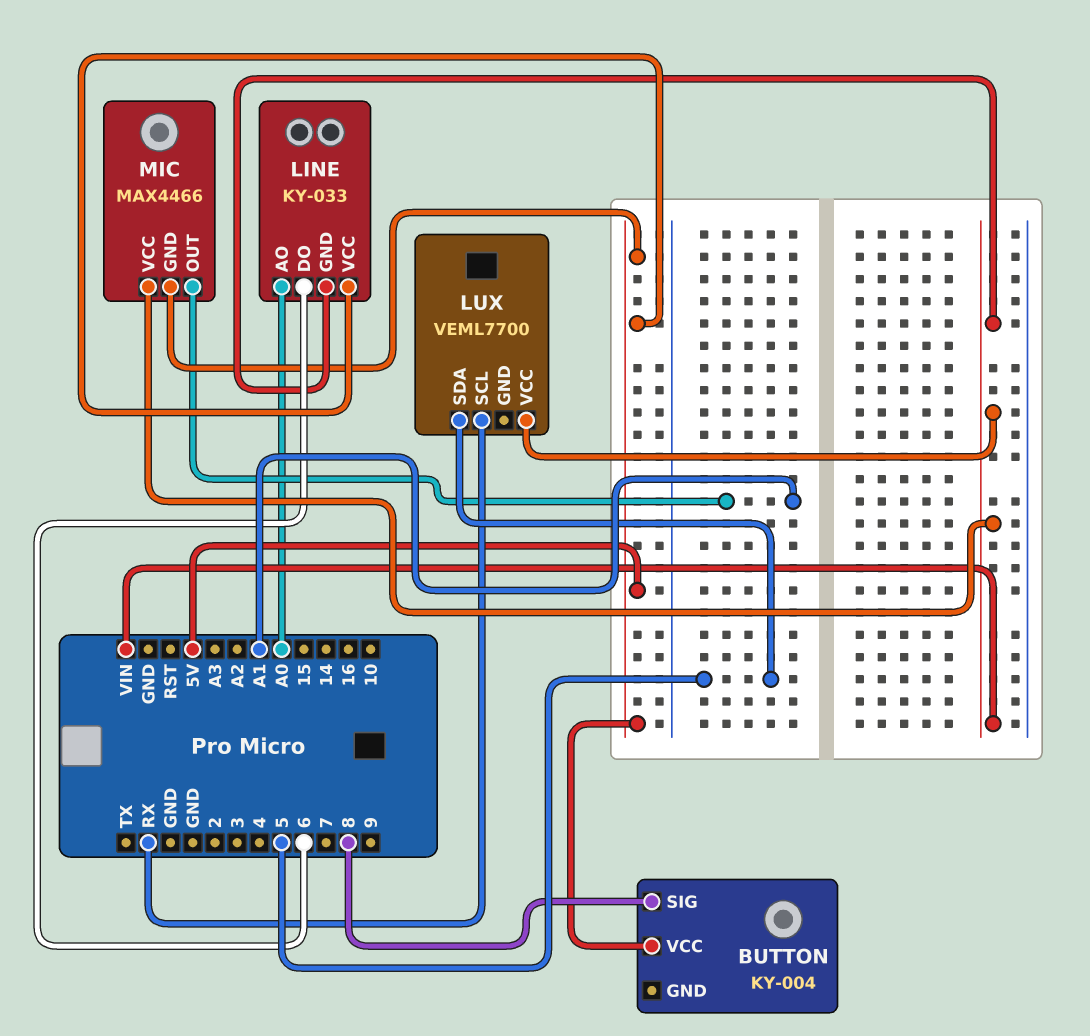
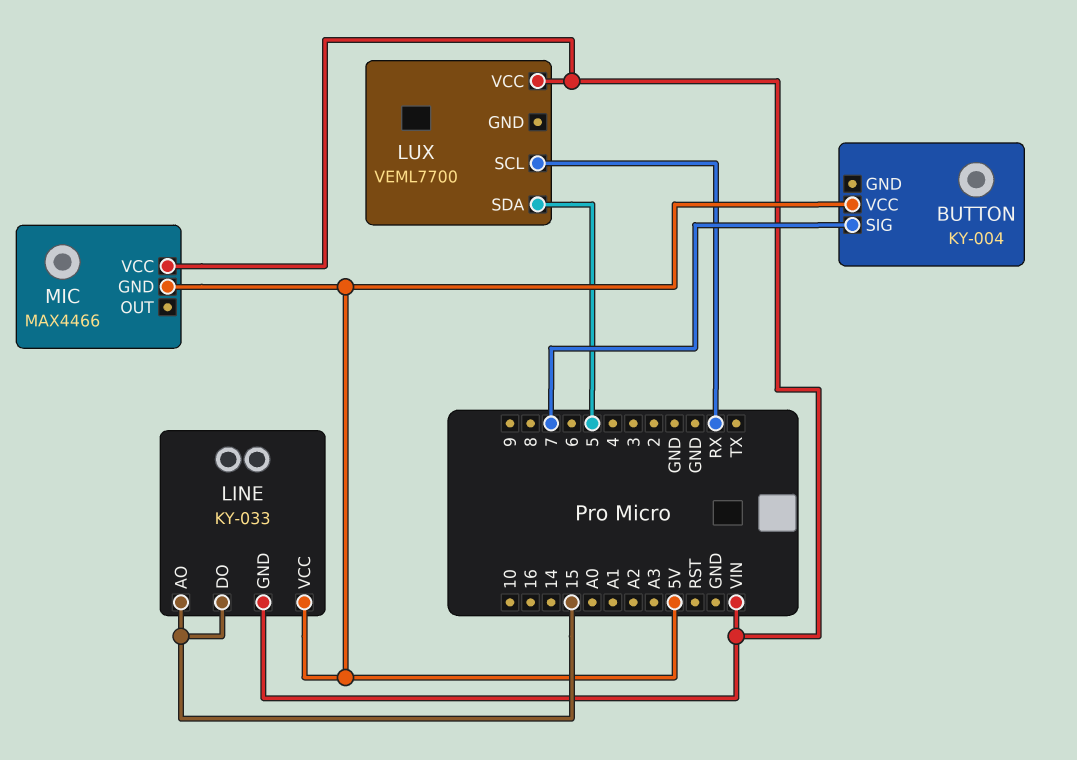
BUTTON pin SIG: 8 -> 7
LINE pin AO: A0 -> 15
LINE pin DO: 6 -> 15
MIC pin OUT: A1 -> none

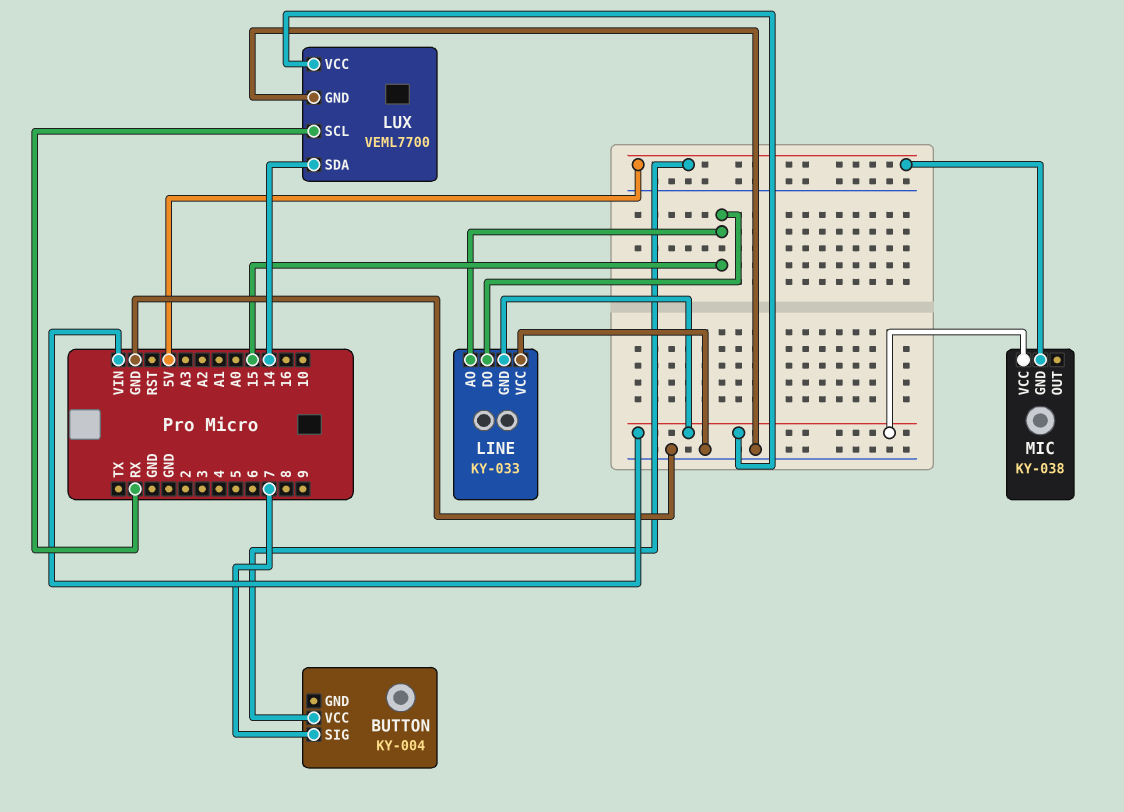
LINE pin VCC: 5V -> GND
LUX pin GND: none -> GND
LUX pin SDA: 5 -> 14
MIC: MAX4466 -> KY-038

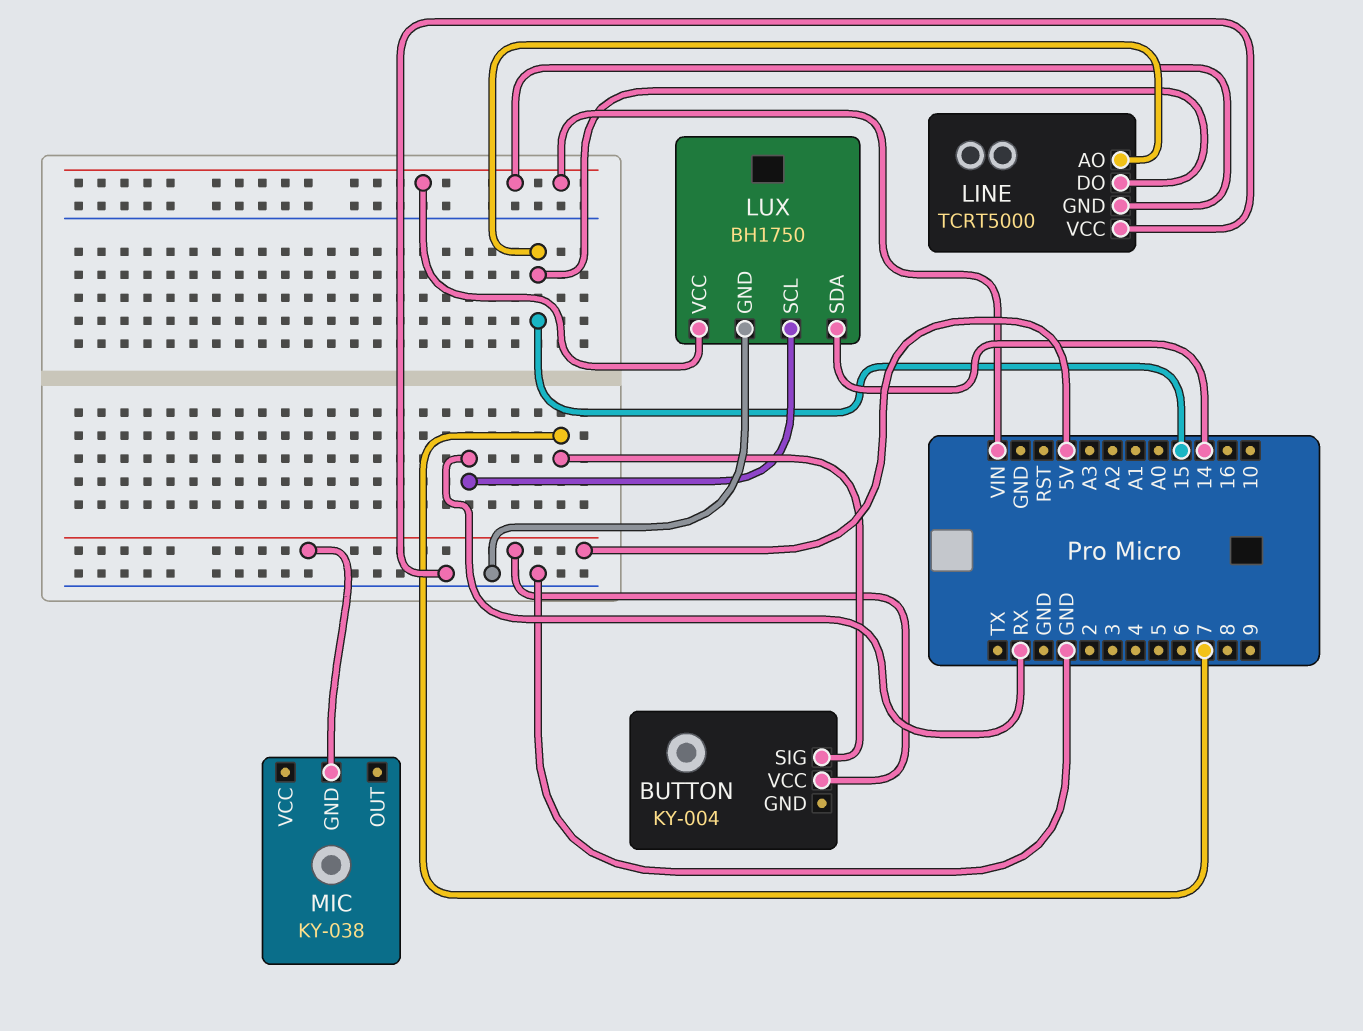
LINE: KY-033 -> TCRT5000
LUX: VEML7700 -> BH1750
MIC pin VCC: VIN -> none

